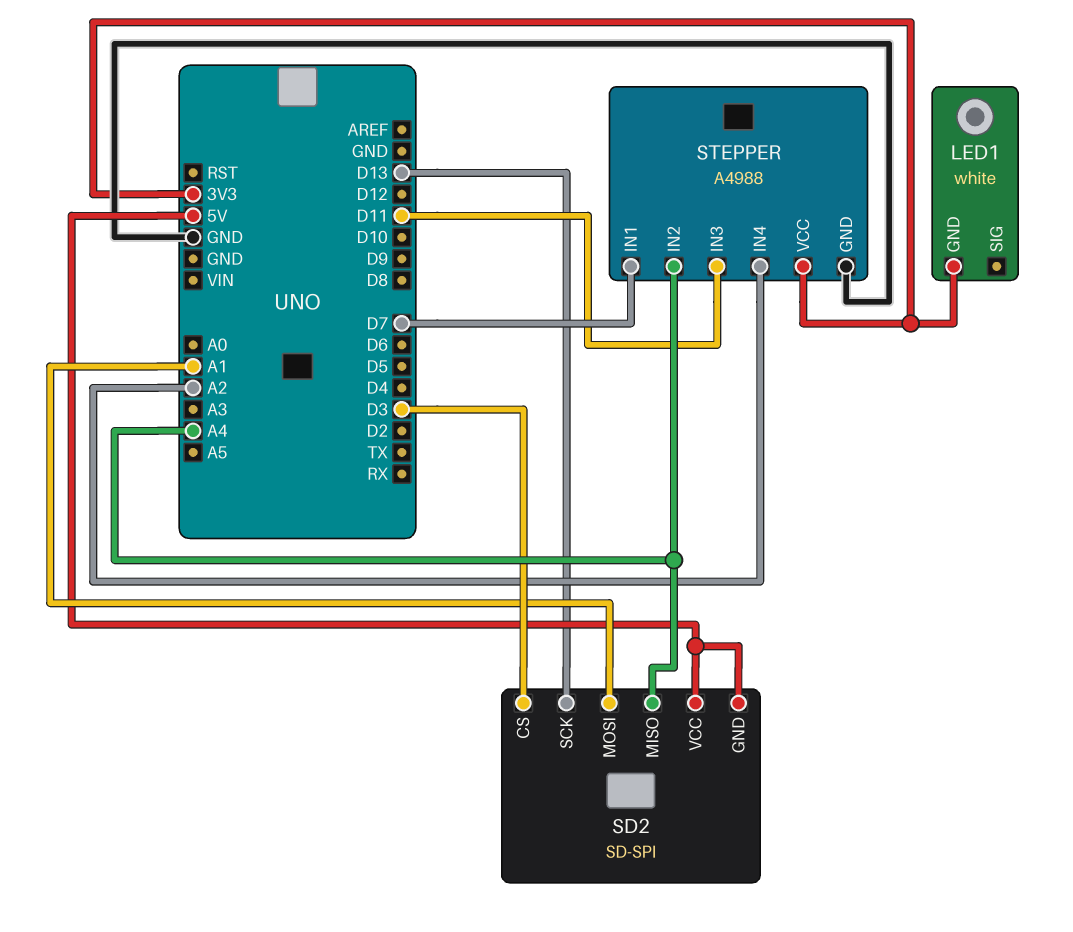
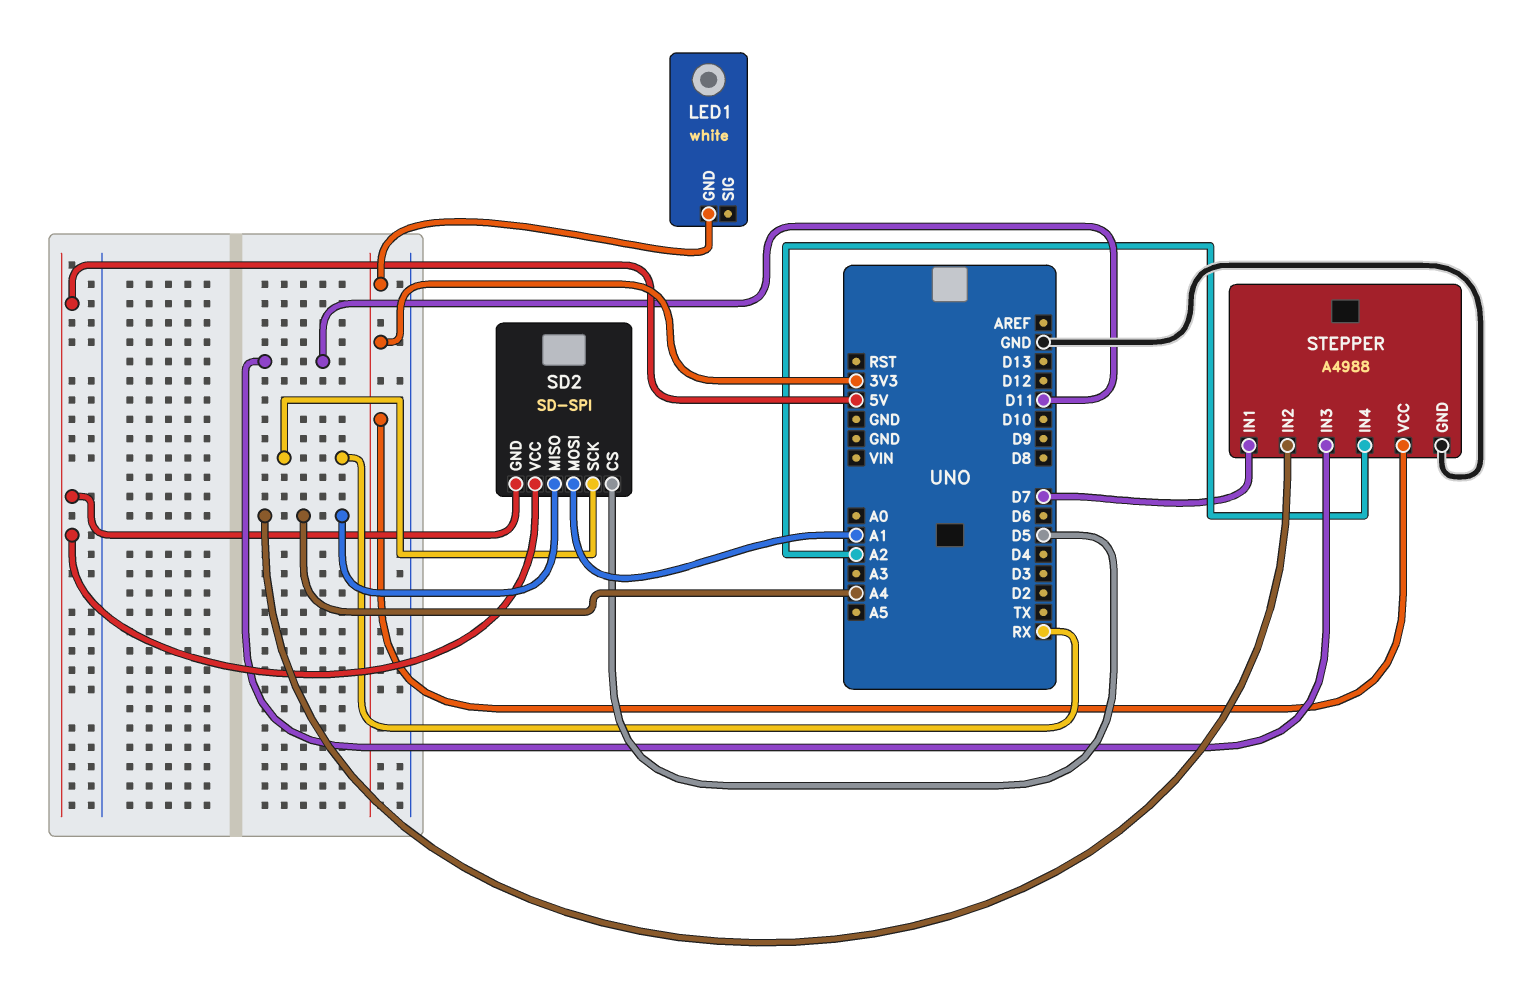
SD2 pin CS: D3 -> D5
SD2 pin SCK: D13 -> RX

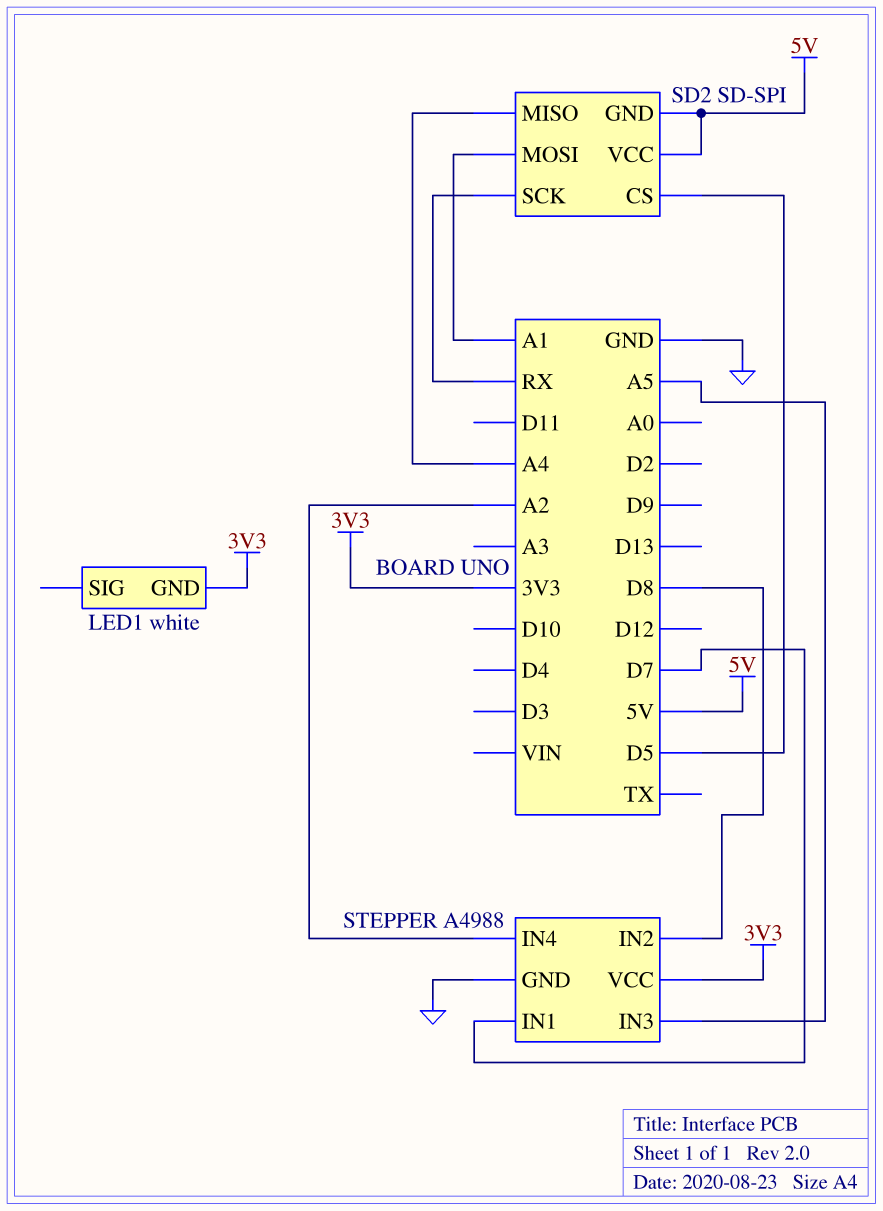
STEPPER pin IN2: A4 -> D8
STEPPER pin IN3: D11 -> A5

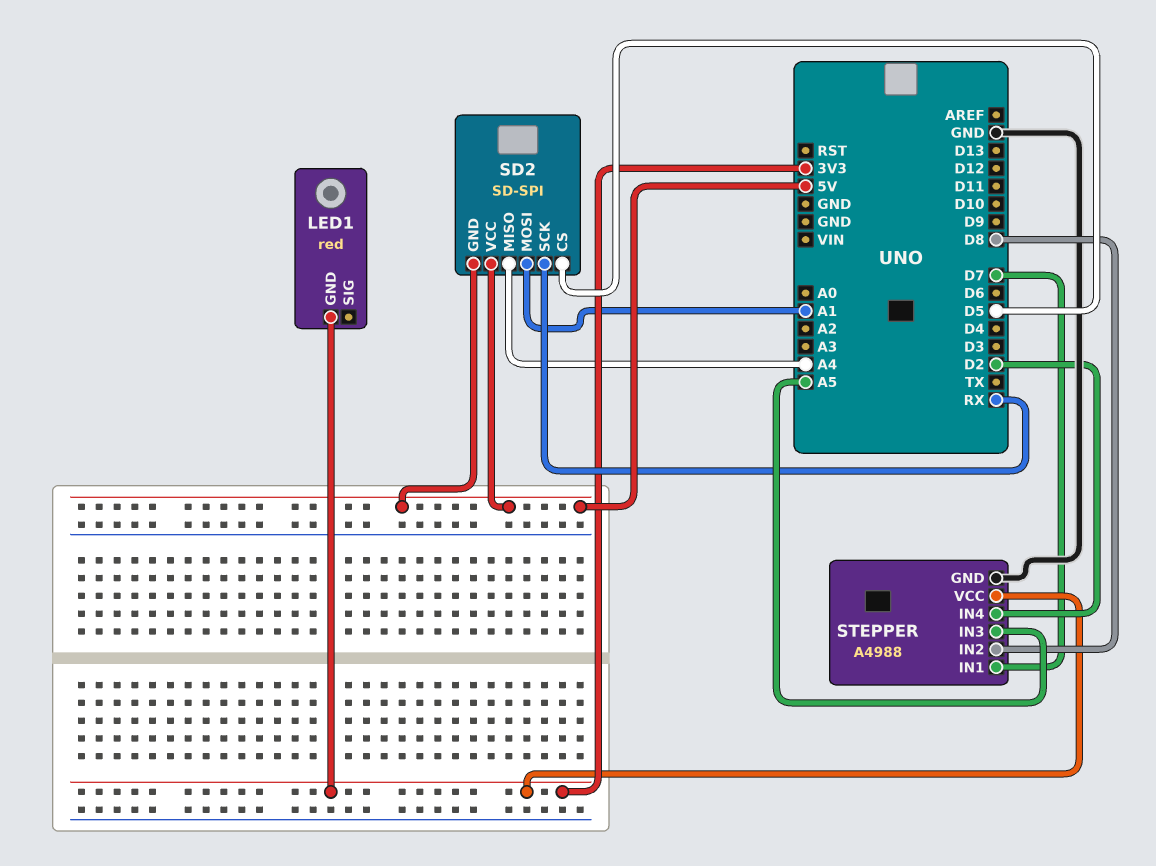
LED1: white -> red
STEPPER pin IN4: A2 -> D2

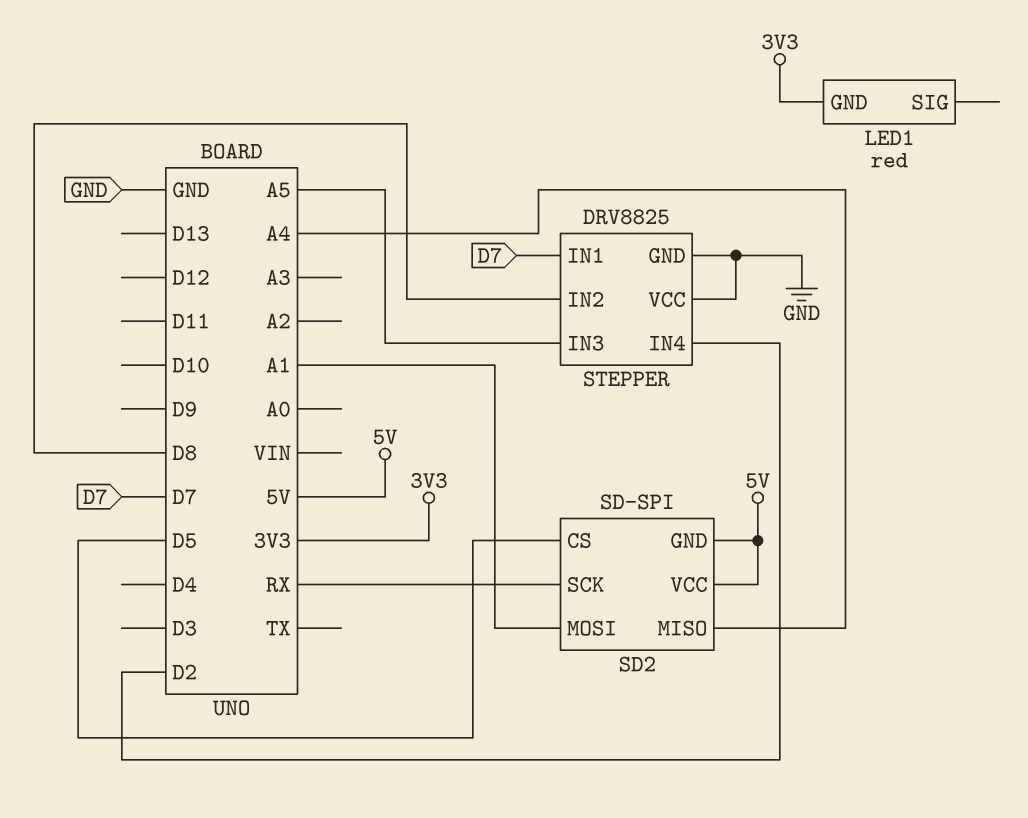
STEPPER: A4988 -> DRV8825
STEPPER pin VCC: 3V3 -> GND

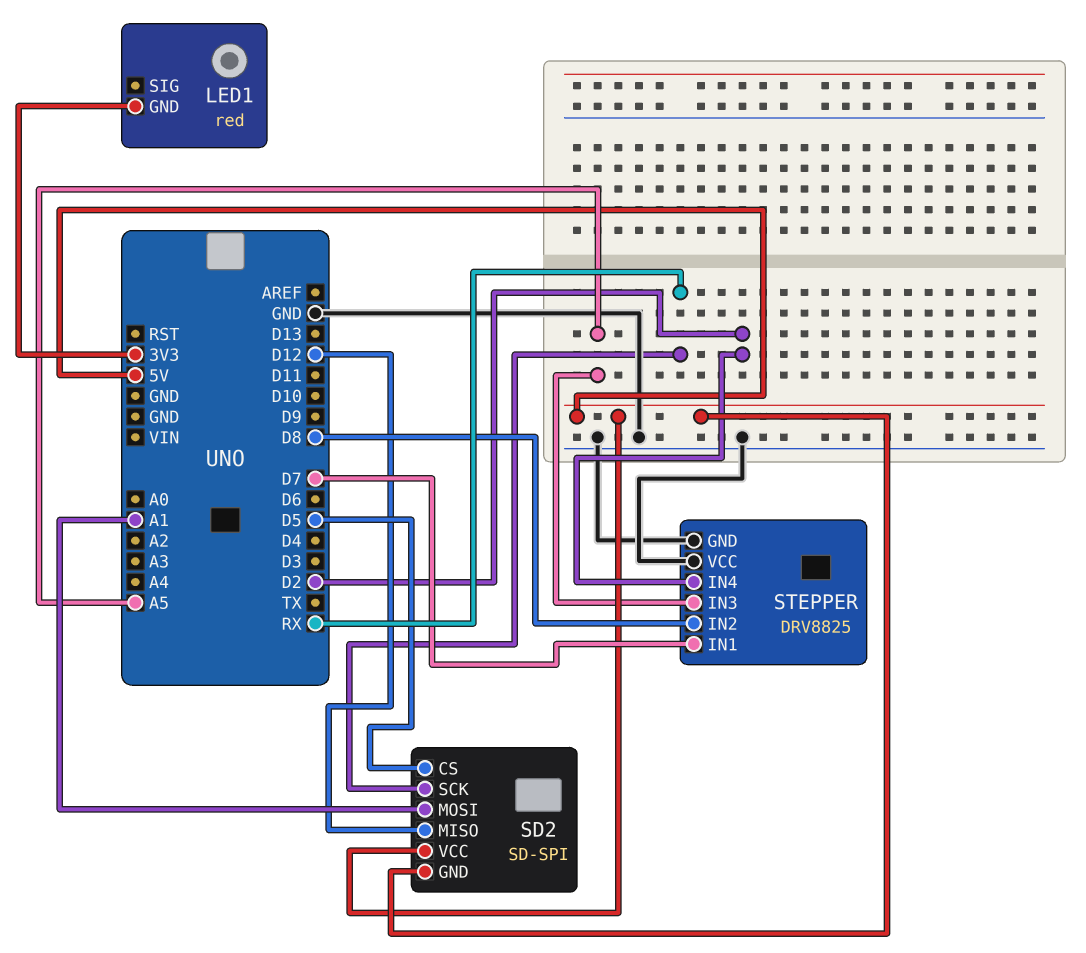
SD2 pin MISO: A4 -> D12

